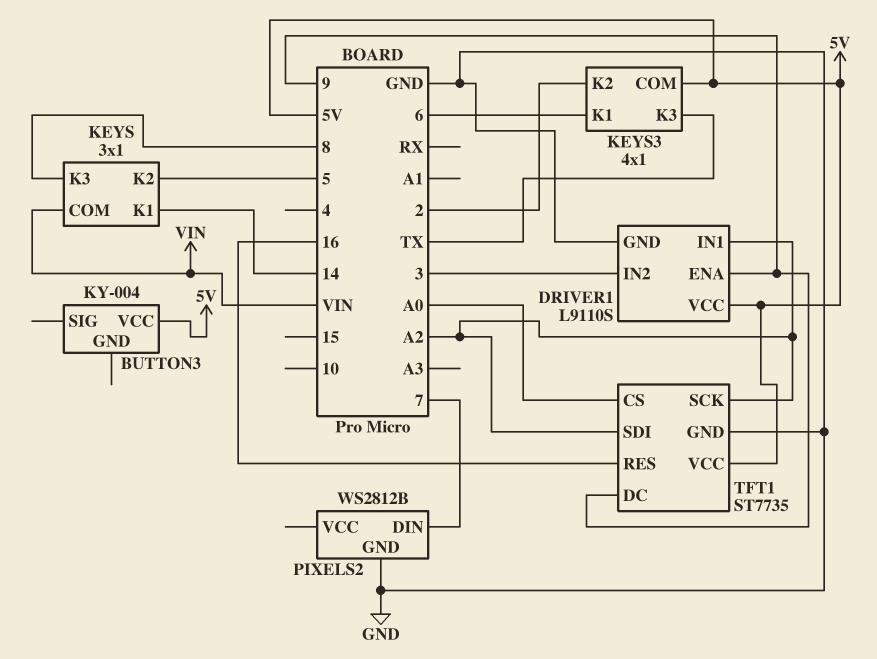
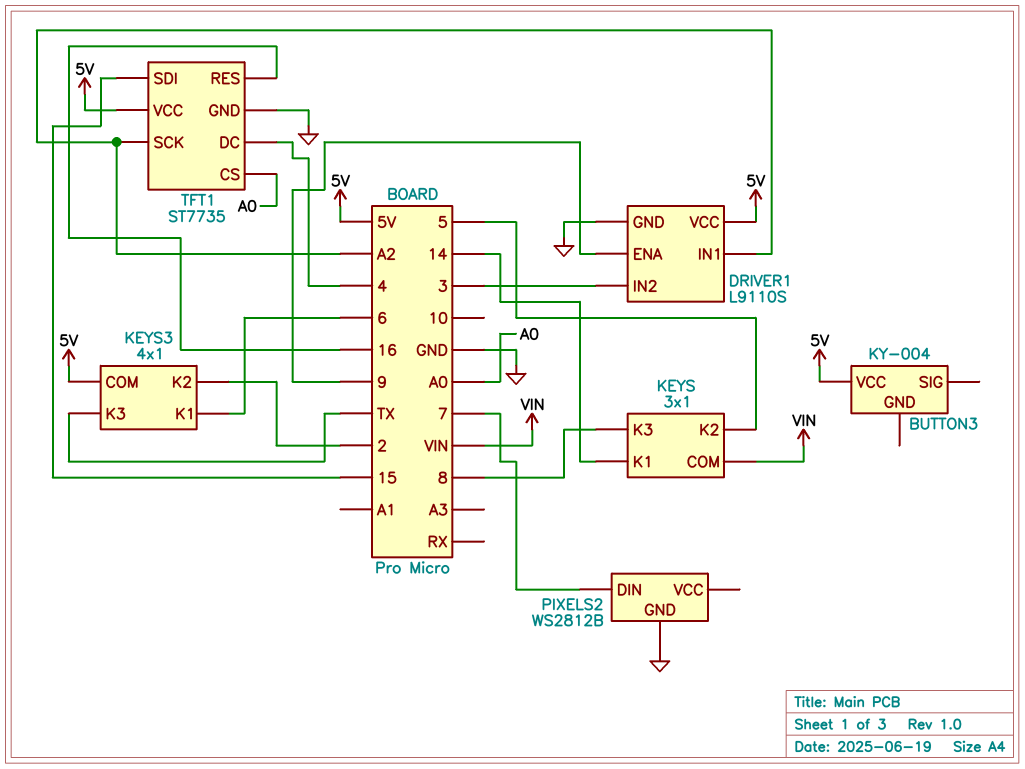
TFT1 pin DC: 9 -> 4
TFT1 pin SDI: A2 -> 15

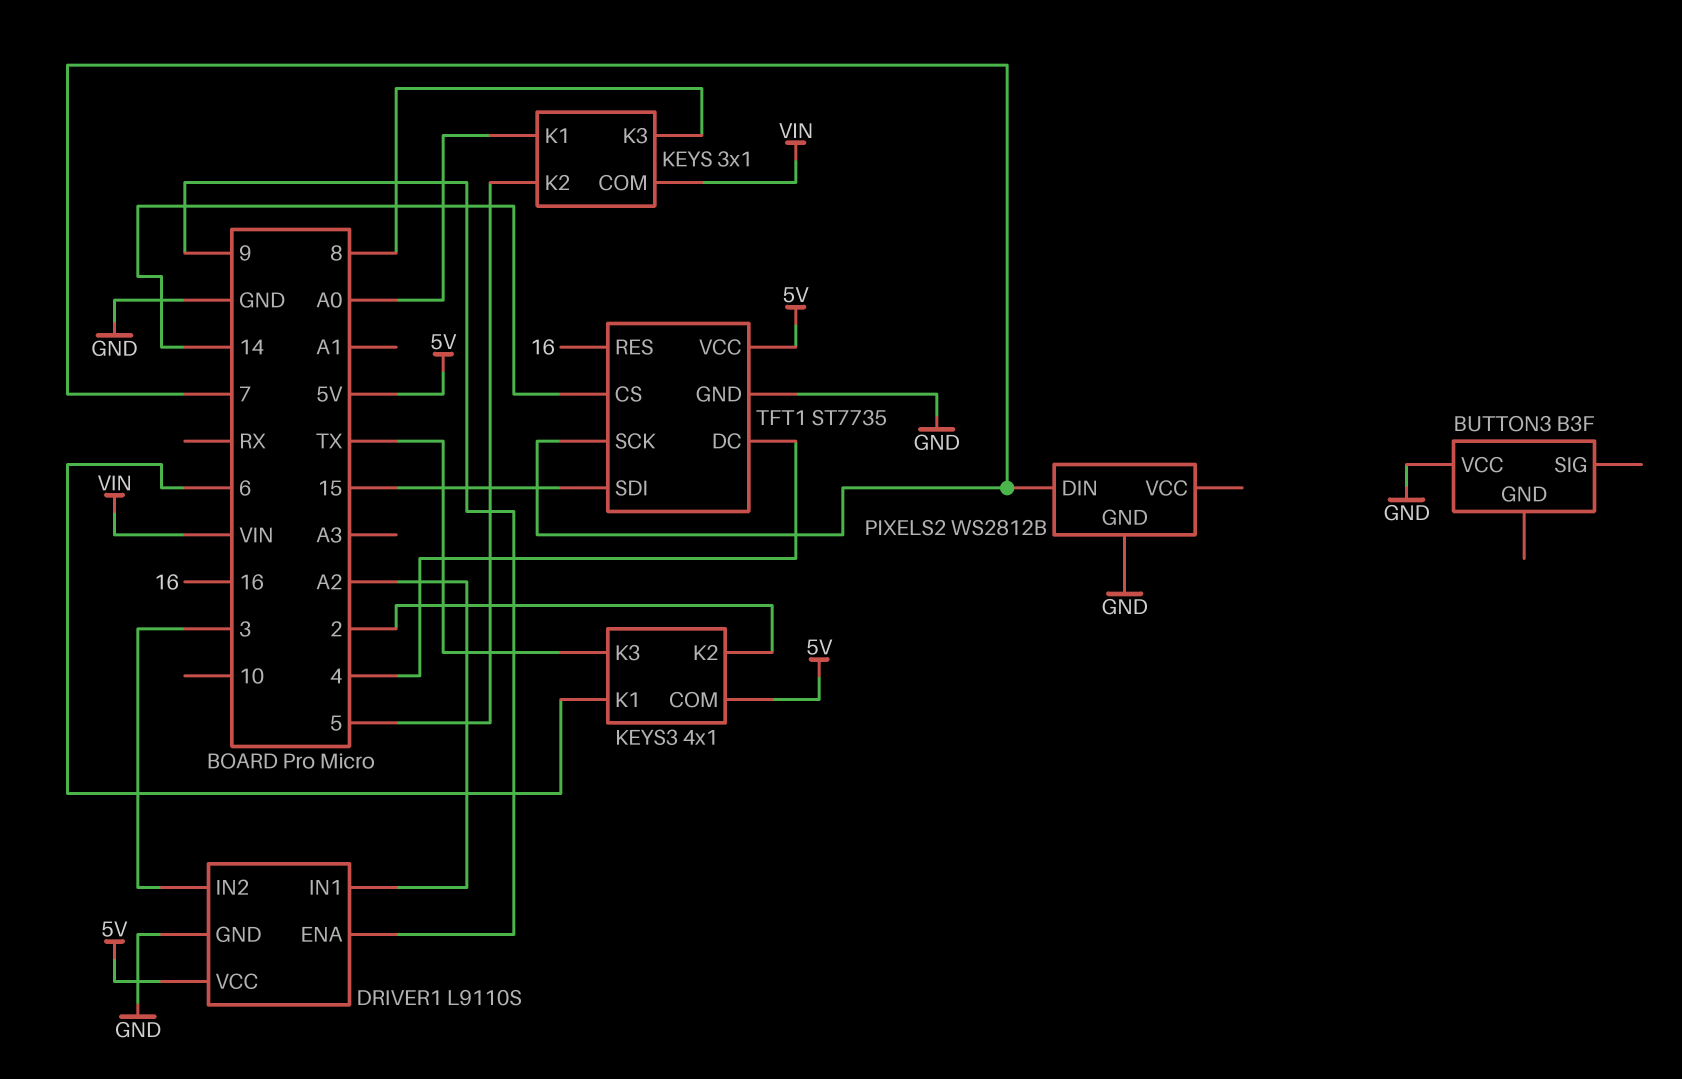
BUTTON3: KY-004 -> B3F
BUTTON3 pin VCC: 5V -> GND
KEYS pin K1: 14 -> A0
TFT1 pin CS: A0 -> 14
TFT1 pin SCK: A2 -> 7

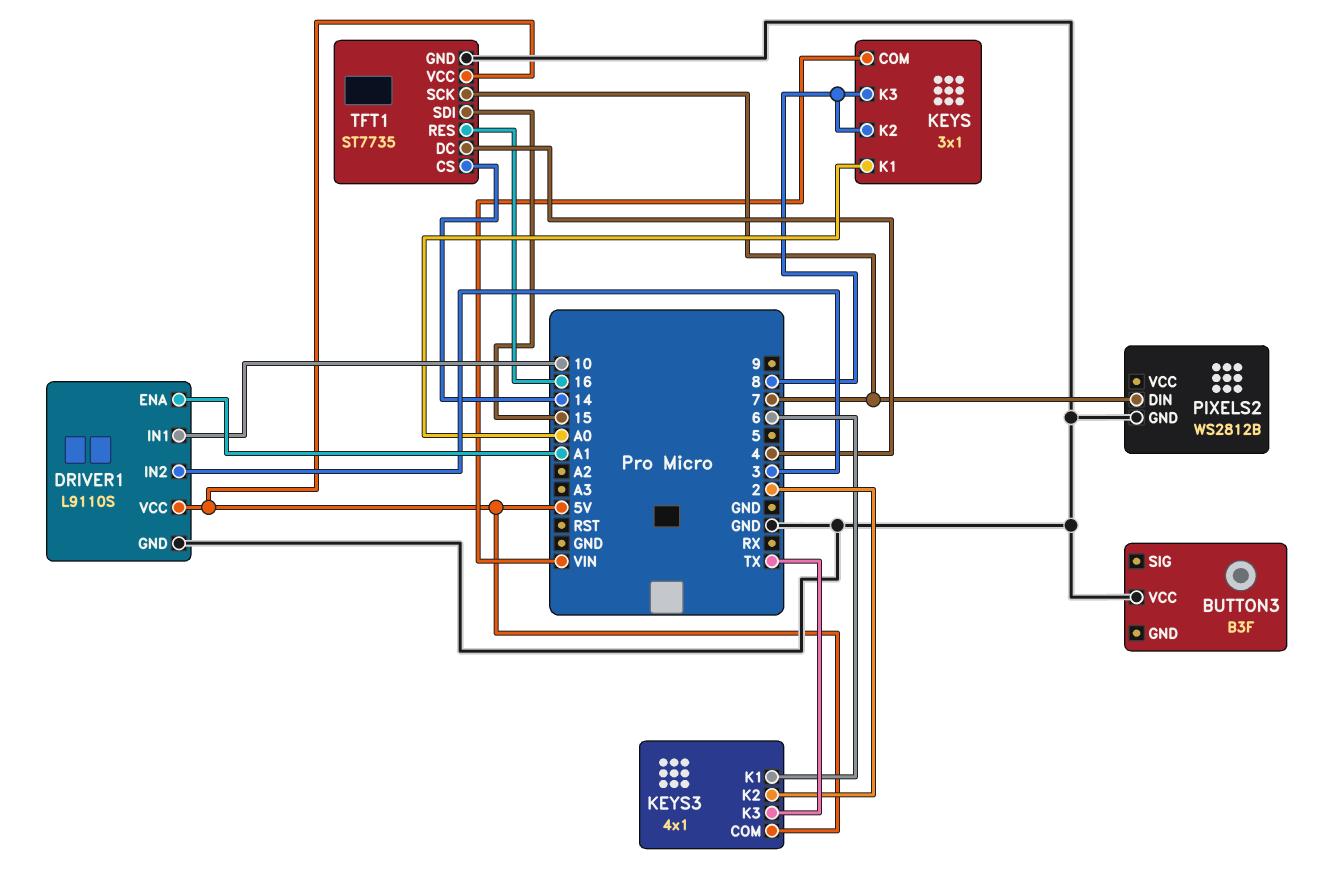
DRIVER1 pin ENA: 9 -> A1
DRIVER1 pin IN1: A2 -> 10
KEYS pin K2: 5 -> 8

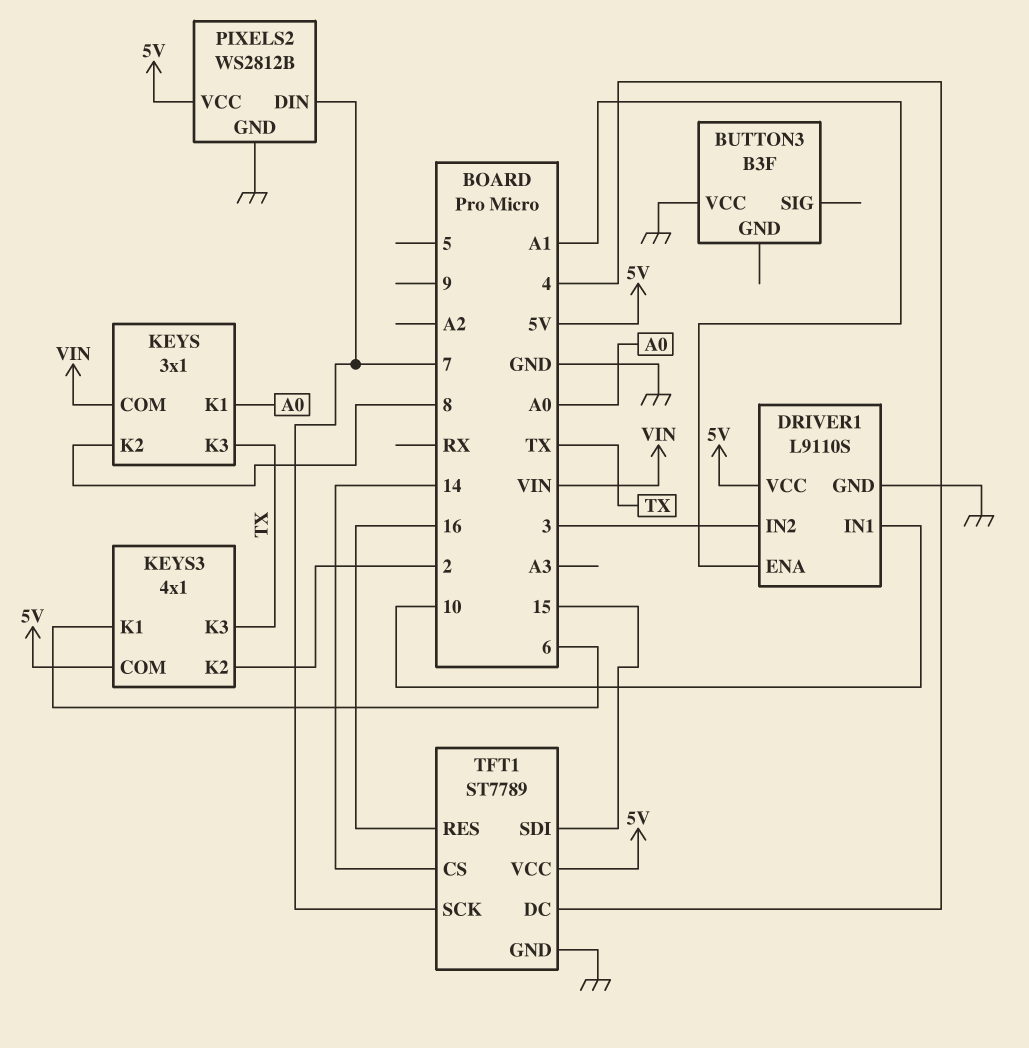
KEYS pin K3: 8 -> TX
PIXELS2 pin VCC: none -> 5V
TFT1: ST7735 -> ST7789

